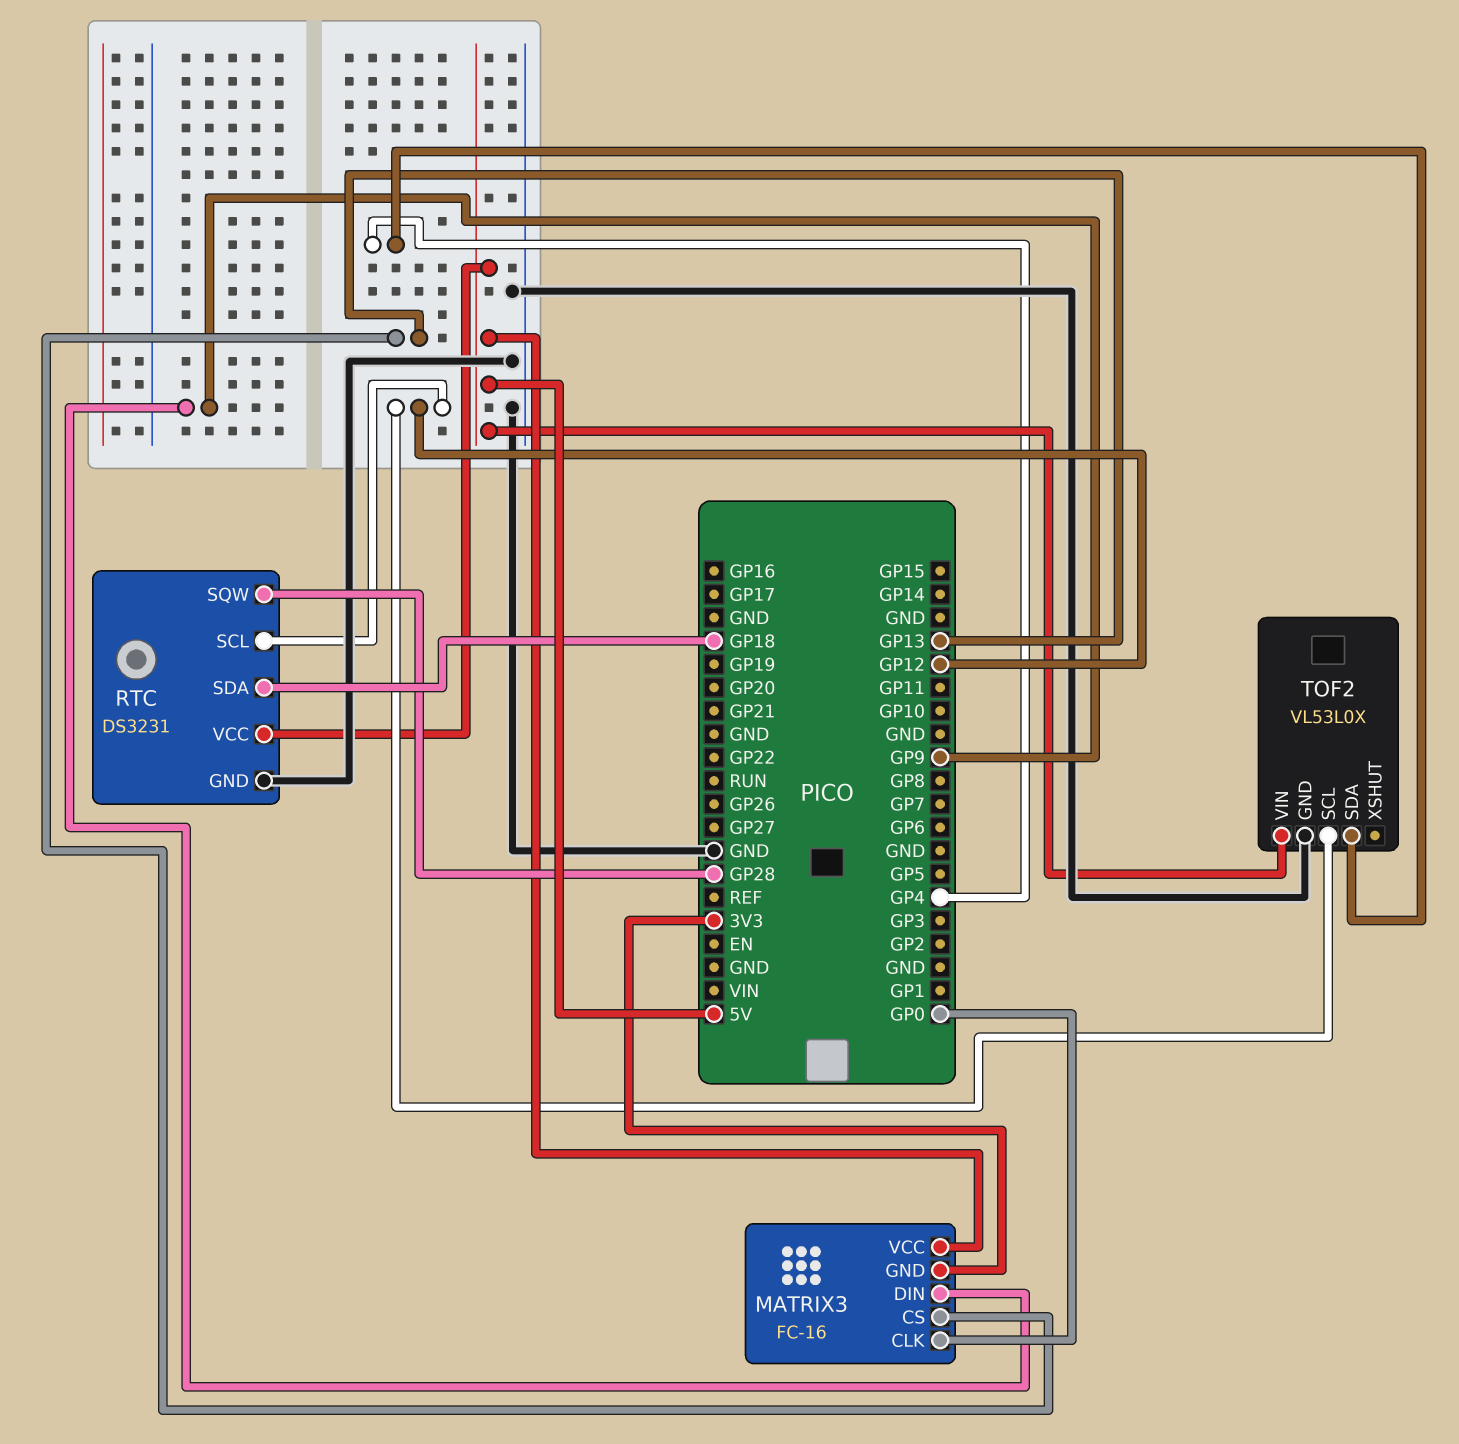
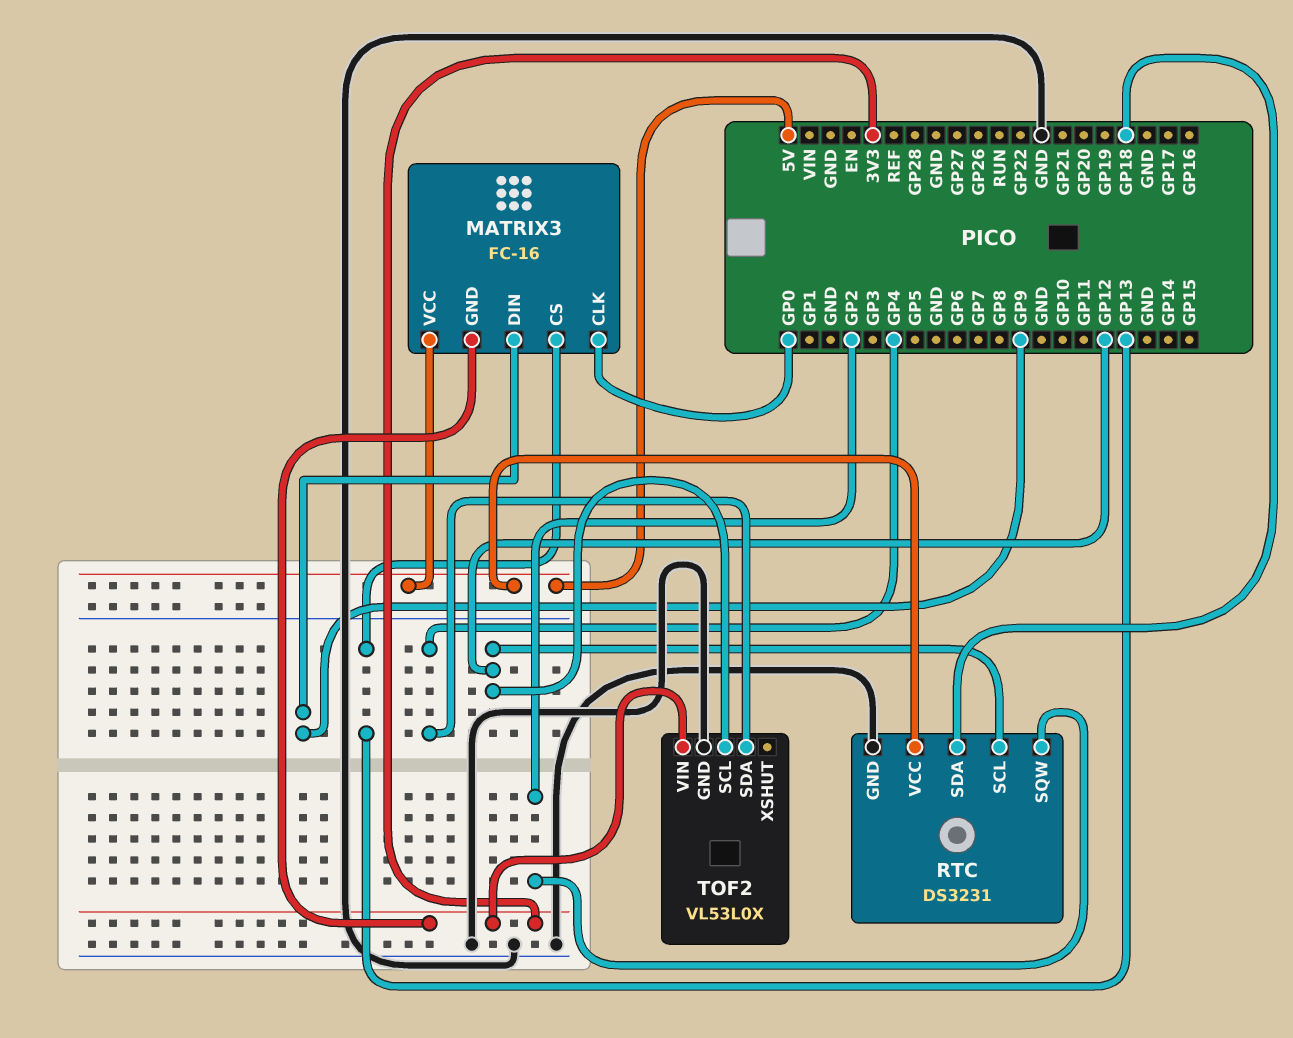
RTC pin SQW: GP28 -> GP2
TOF2 pin VIN: 5V -> 3V3

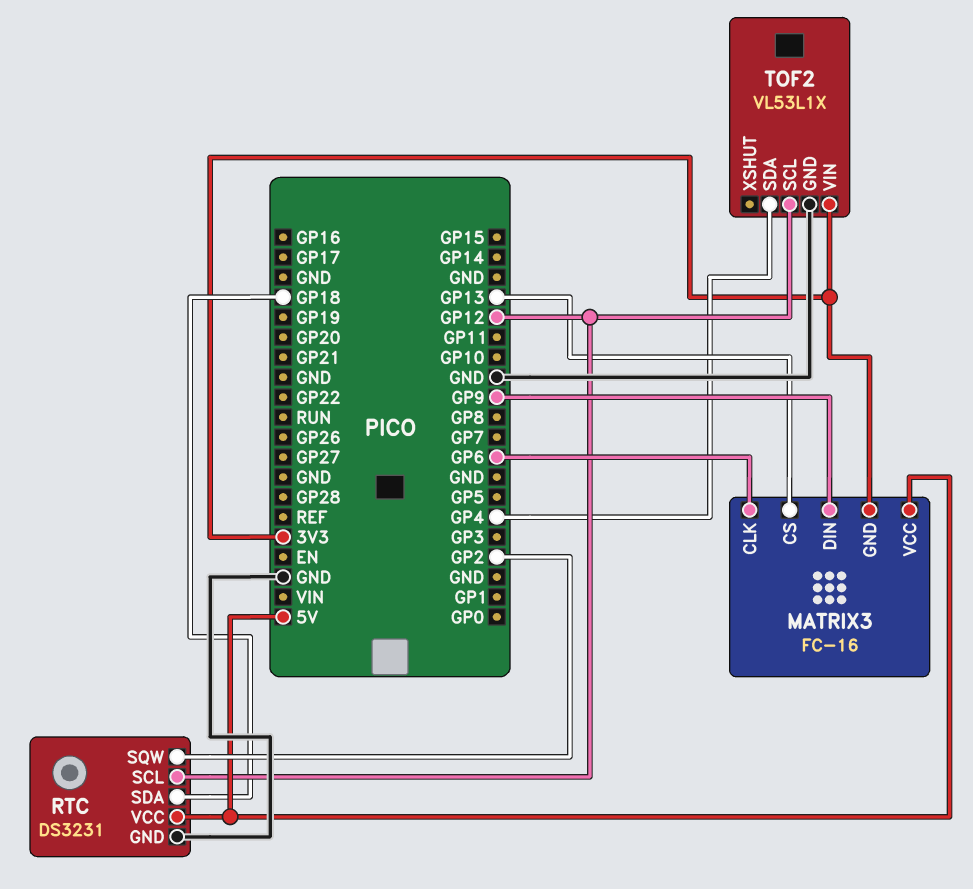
MATRIX3 pin CLK: GP0 -> GP6
TOF2: VL53L0X -> VL53L1X

